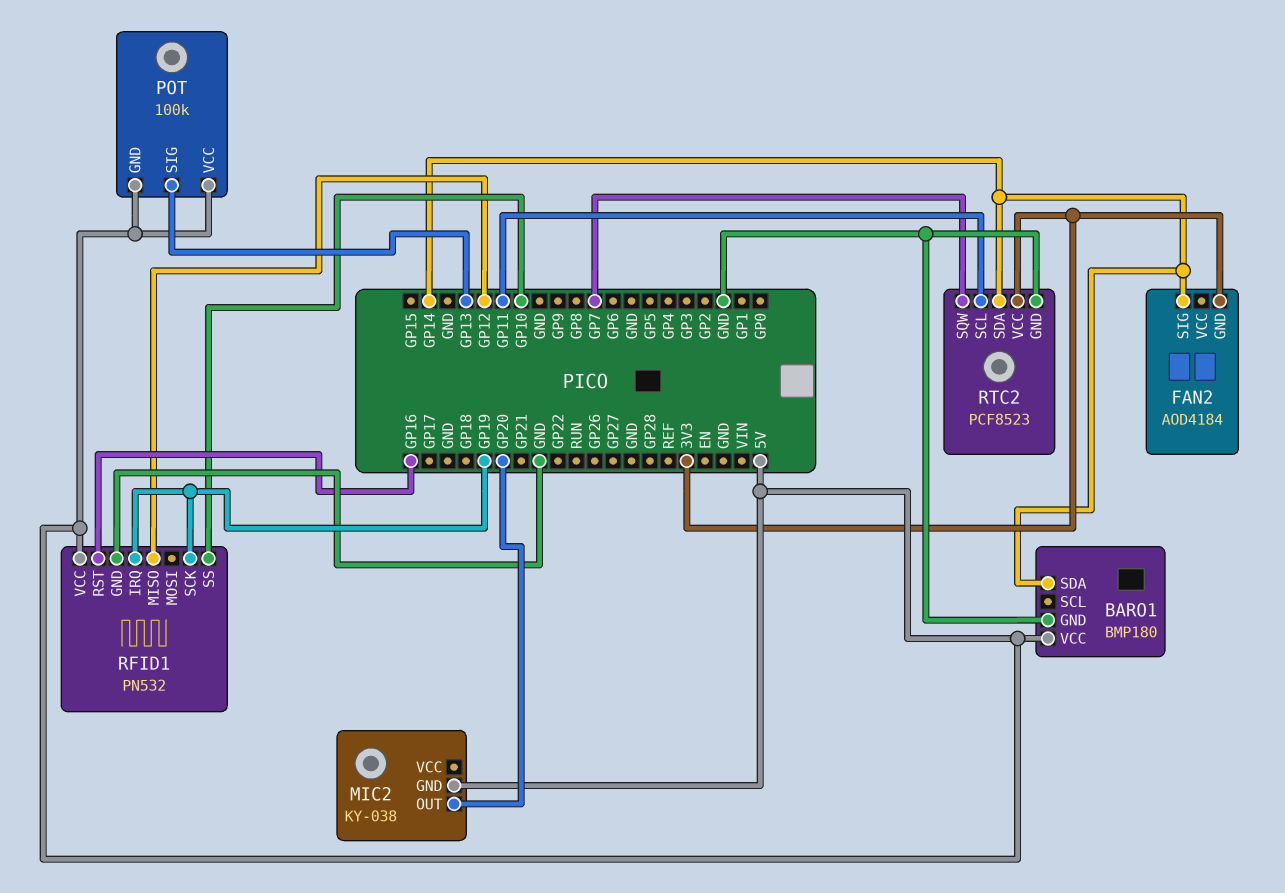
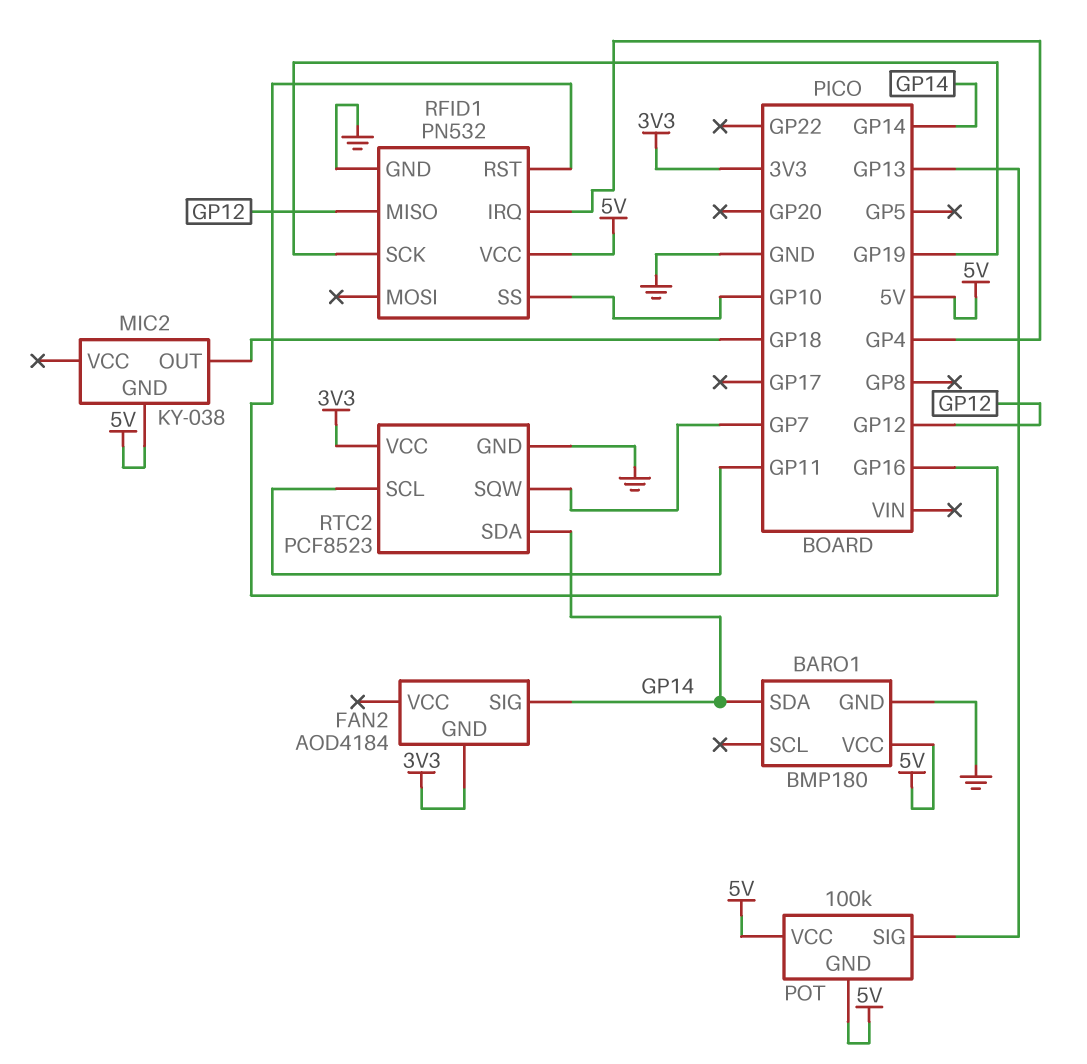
MIC2 pin OUT: GP20 -> GP18
RFID1 pin IRQ: GP19 -> GP4

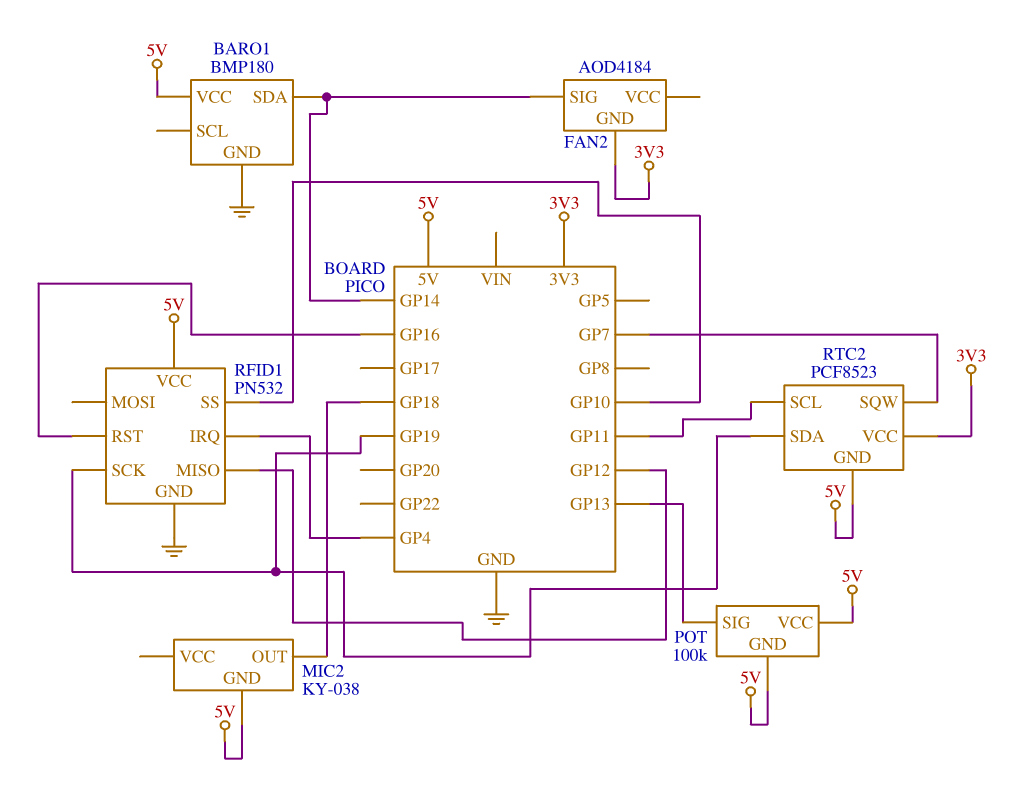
RTC2 pin GND: GND -> 5V
RTC2 pin SDA: GP14 -> GP19

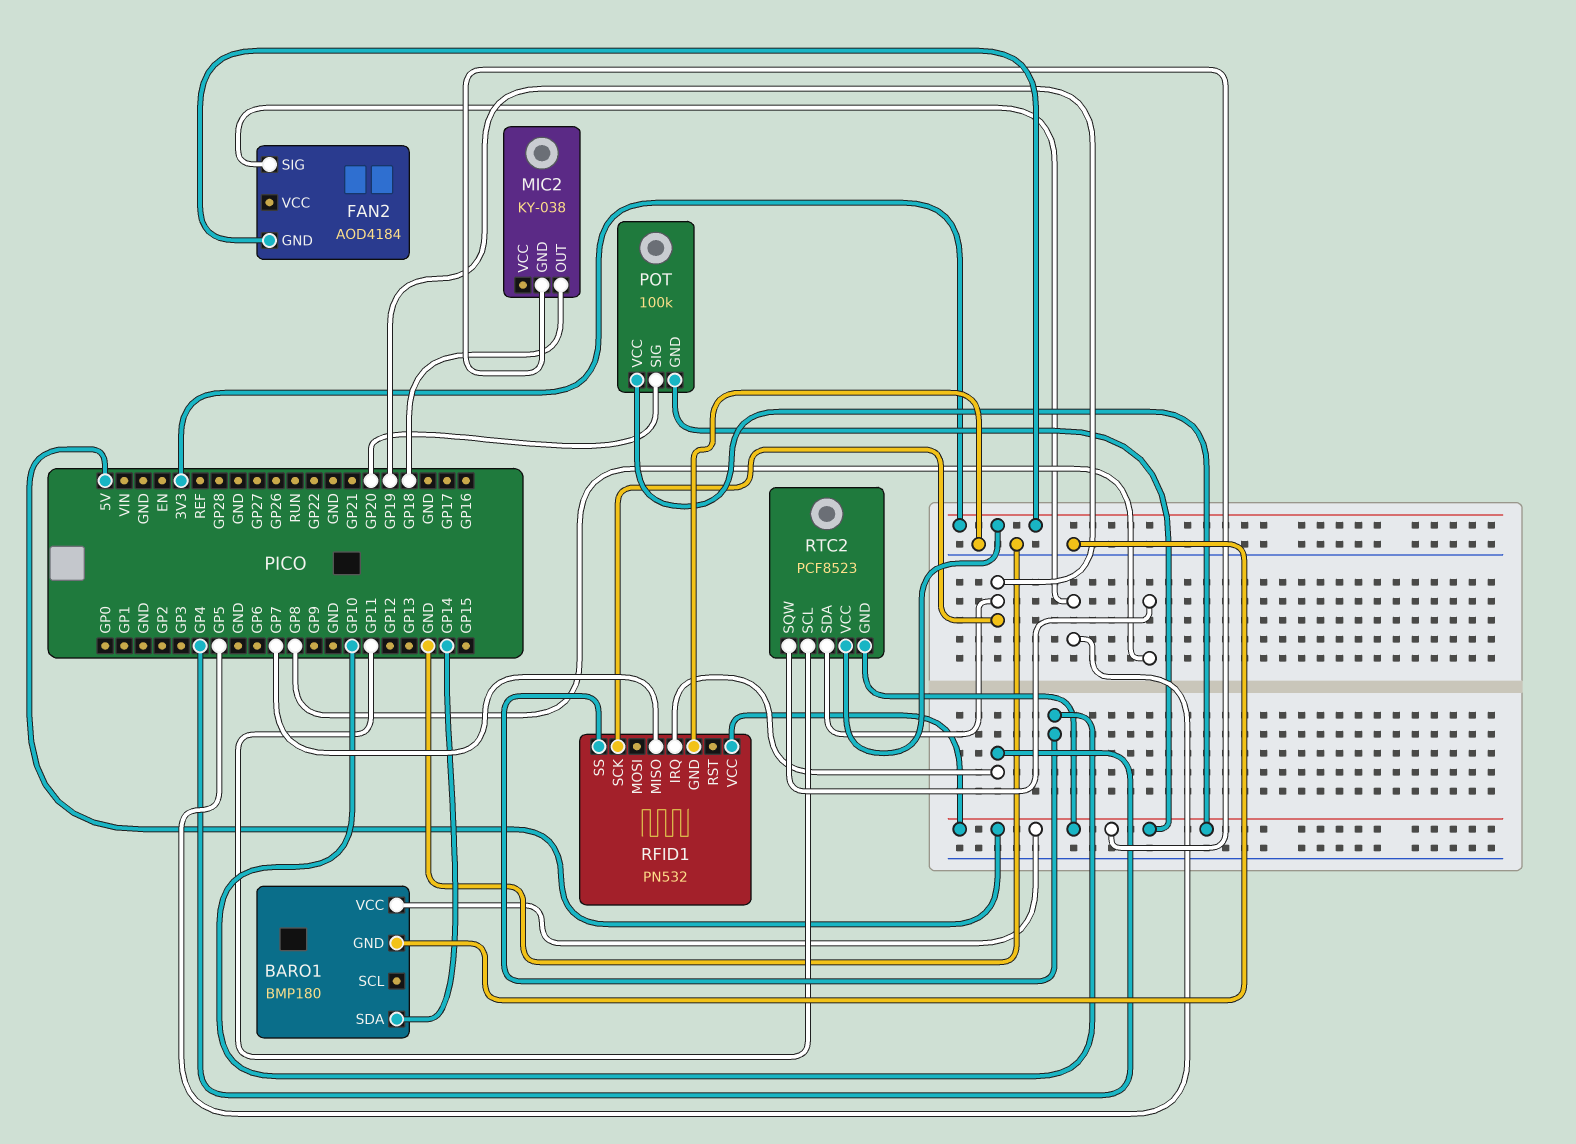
FAN2 pin SIG: GP14 -> GP5
POT pin SIG: GP13 -> GP20
RFID1 pin MISO: GP12 -> GP7
RFID1 pin RST: GP16 -> none
RTC2 pin SQW: GP7 -> GP8

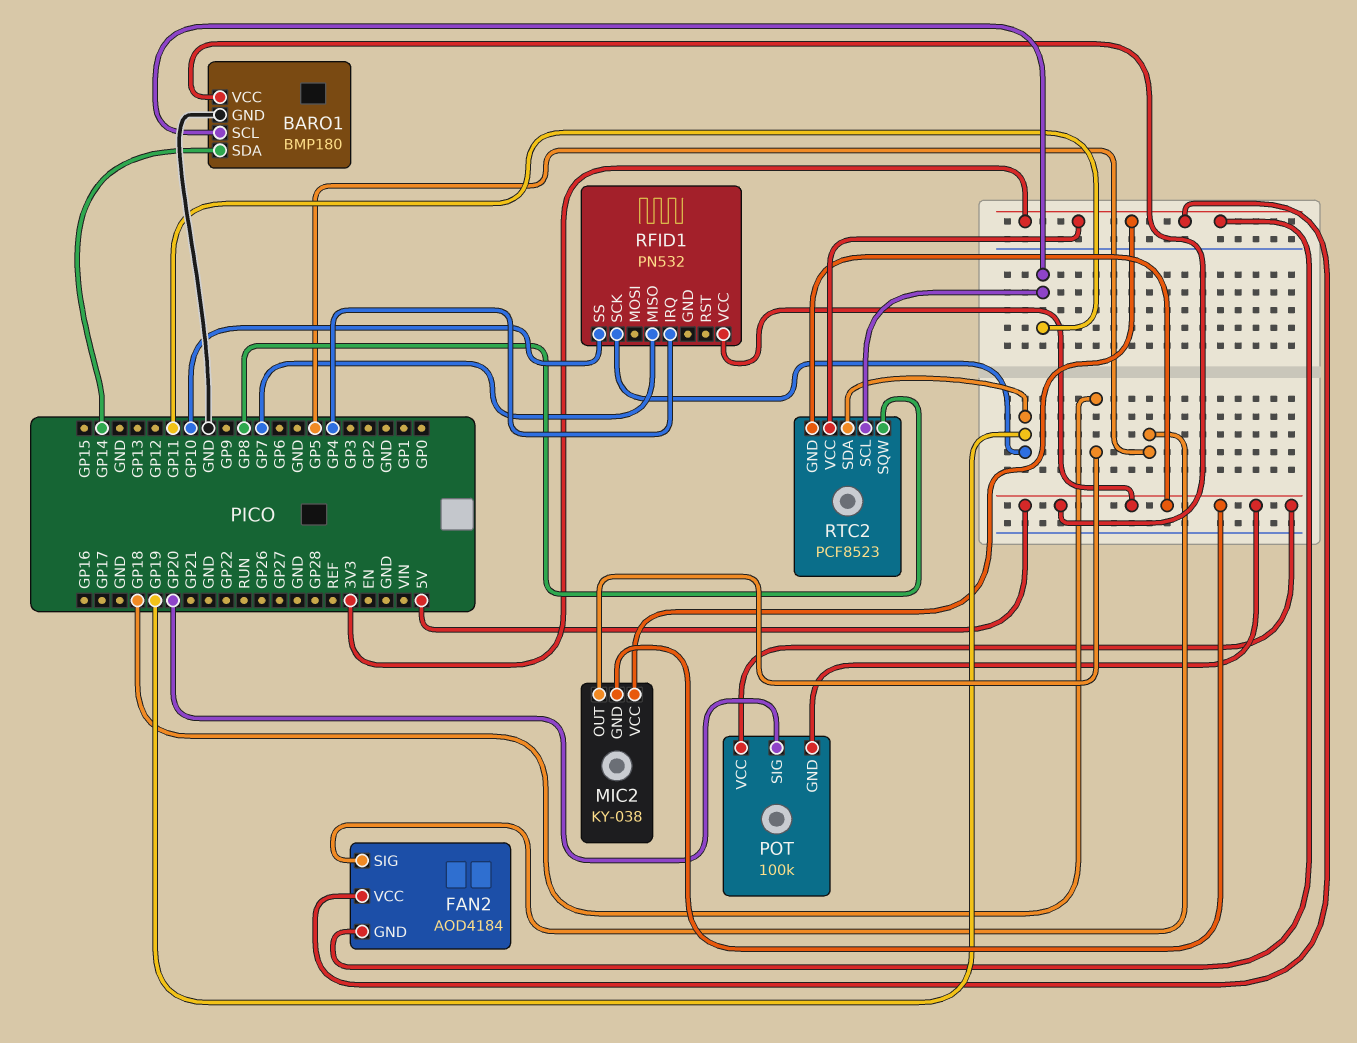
BARO1 pin SCL: none -> GP11
FAN2 pin VCC: none -> 3V3
MIC2 pin VCC: none -> 3V3
RFID1 pin GND: GND -> none

